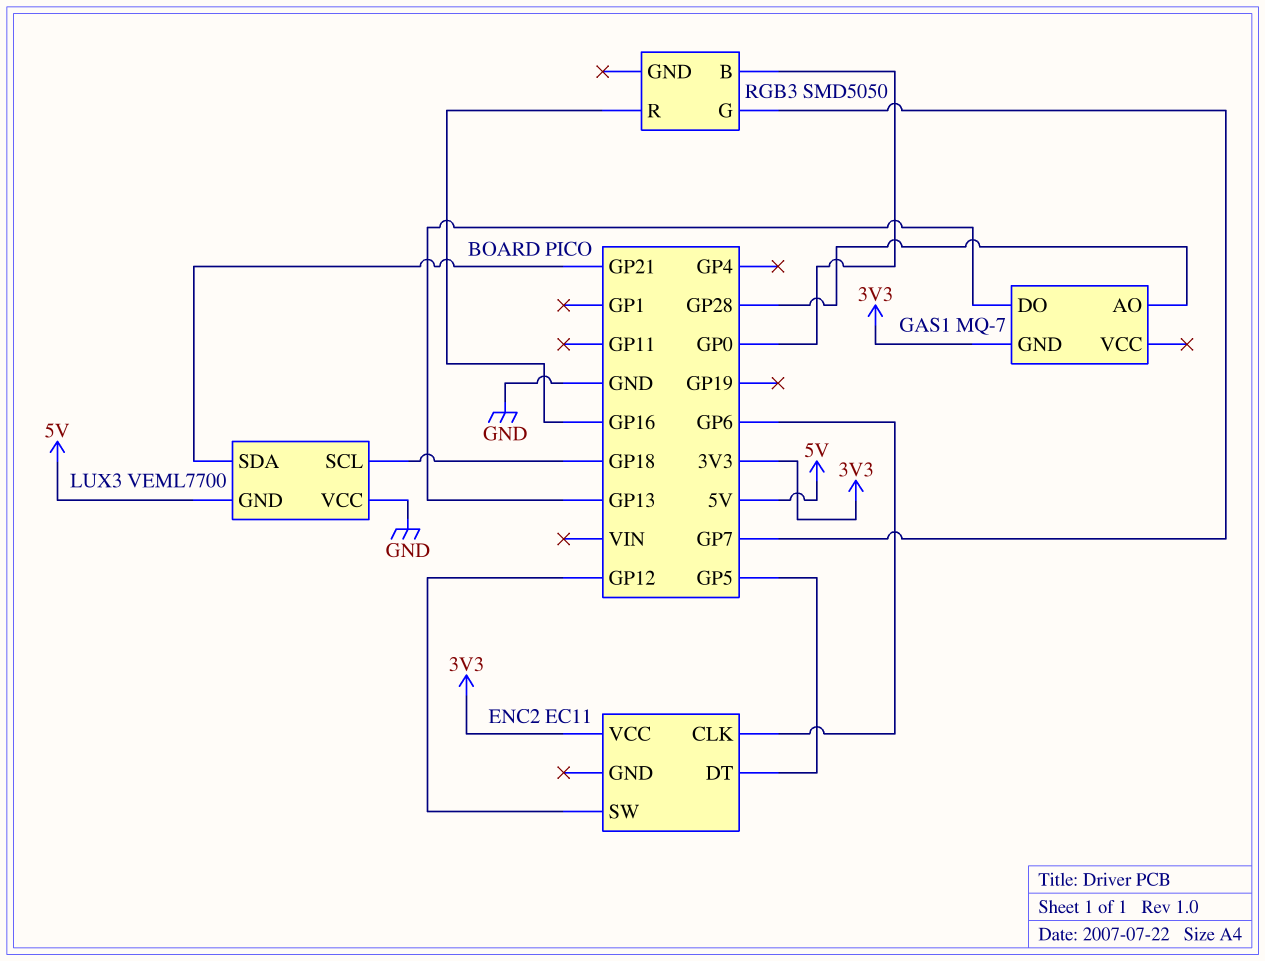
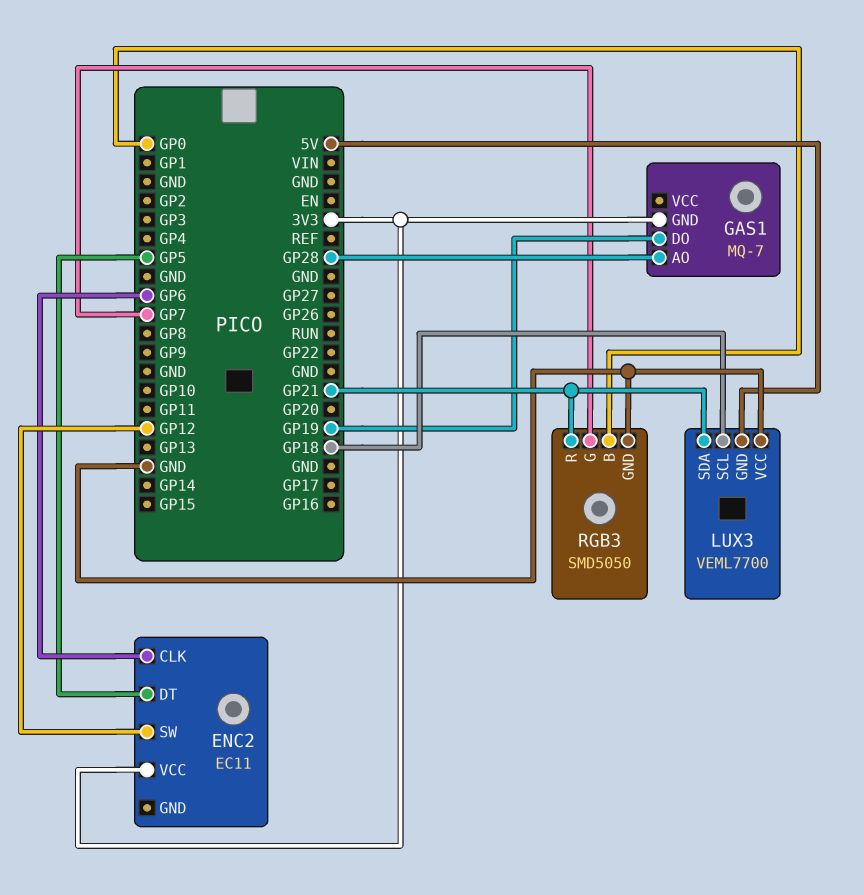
GAS1 pin DO: GP13 -> GP19
RGB3 pin GND: none -> GND
RGB3 pin R: GP16 -> GP21

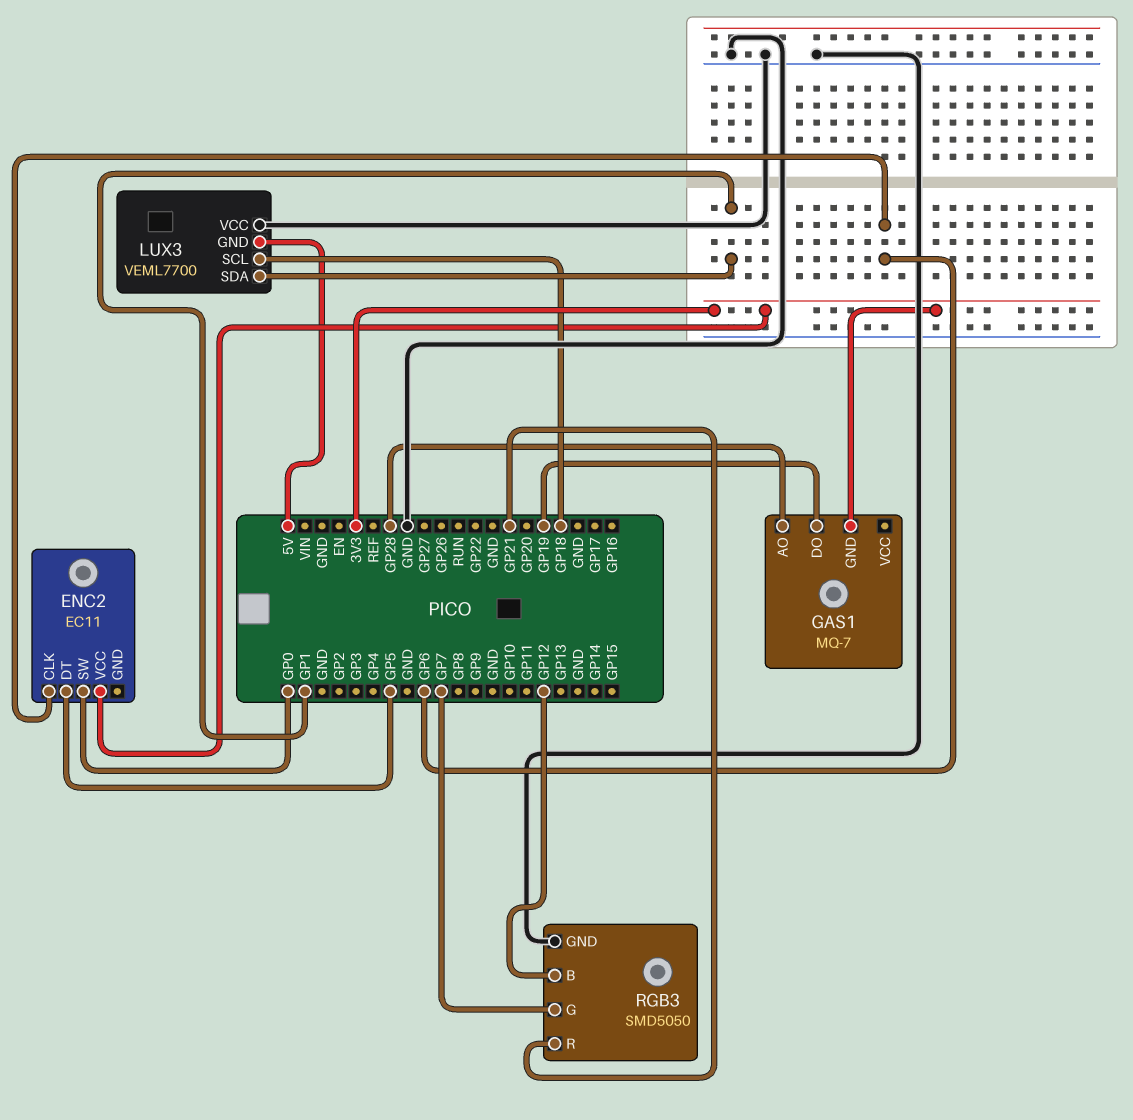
ENC2 pin SW: GP12 -> GP0
LUX3 pin SDA: GP21 -> GP1
RGB3 pin B: GP0 -> GP12

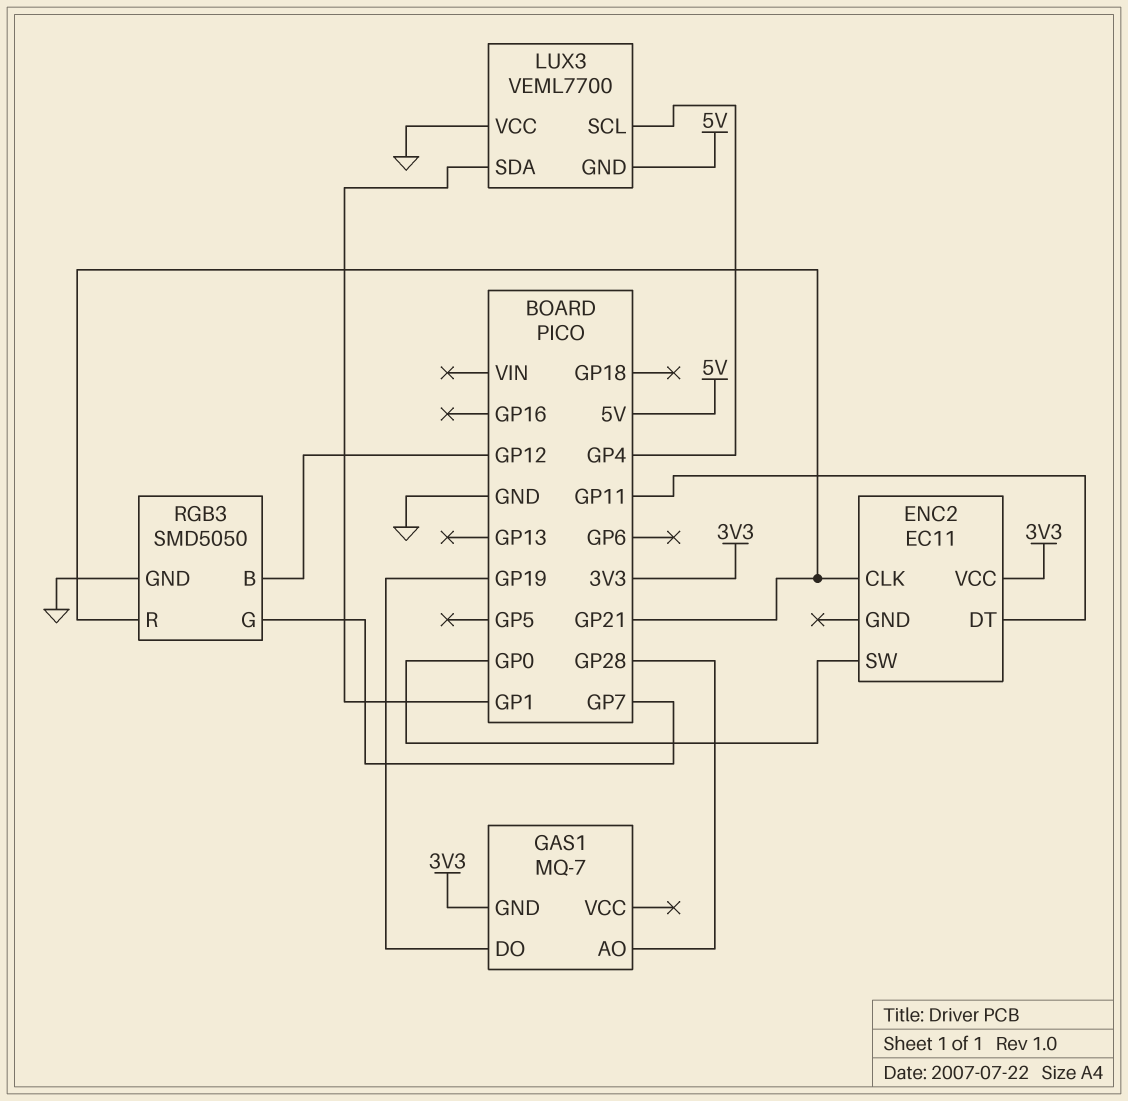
ENC2 pin CLK: GP6 -> GP21
ENC2 pin DT: GP5 -> GP11
LUX3 pin SCL: GP18 -> GP4

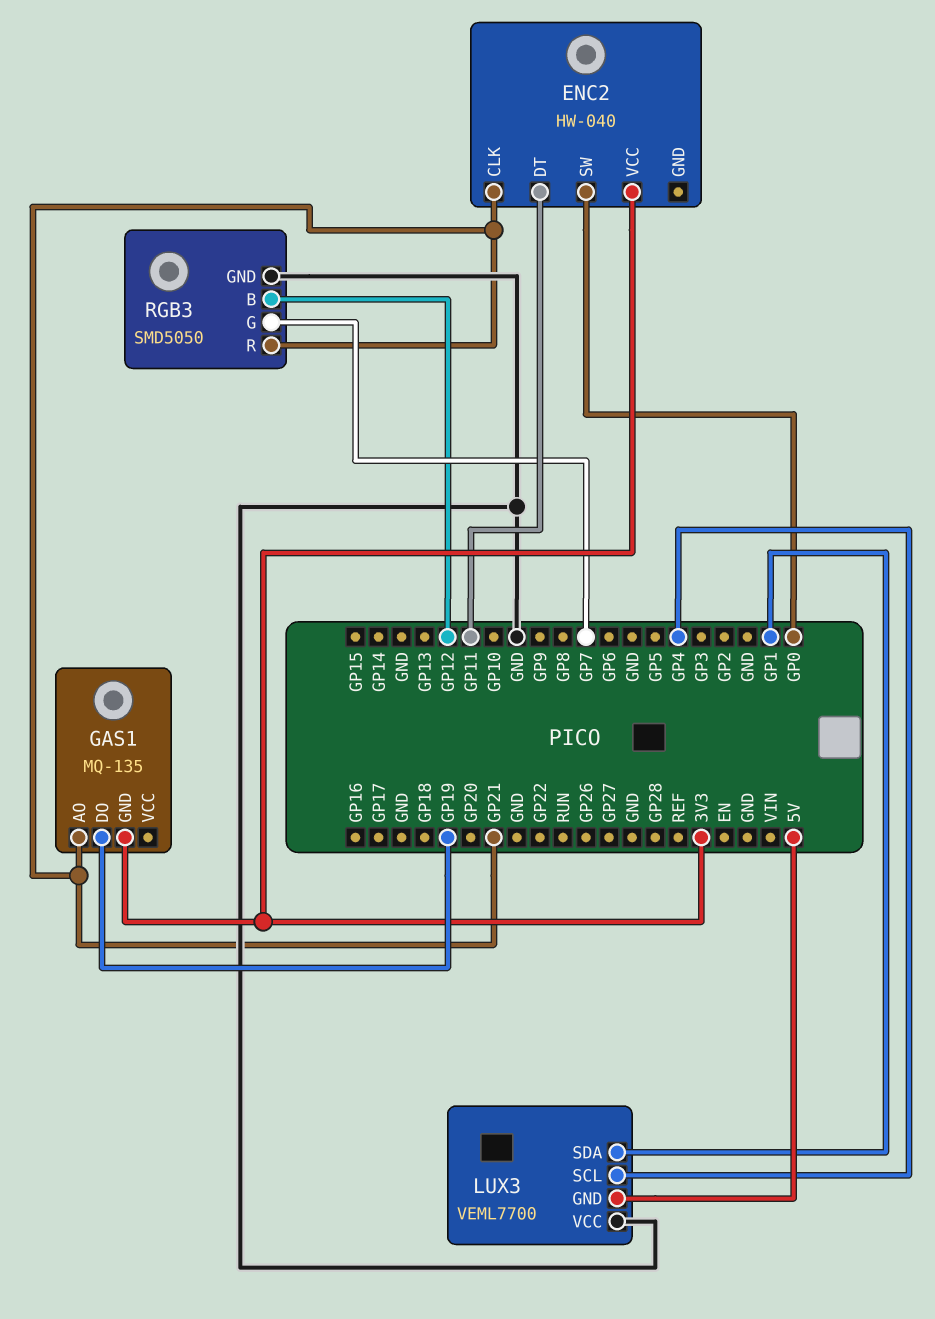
ENC2: EC11 -> HW-040
GAS1: MQ-7 -> MQ-135
GAS1 pin AO: GP28 -> GP21

